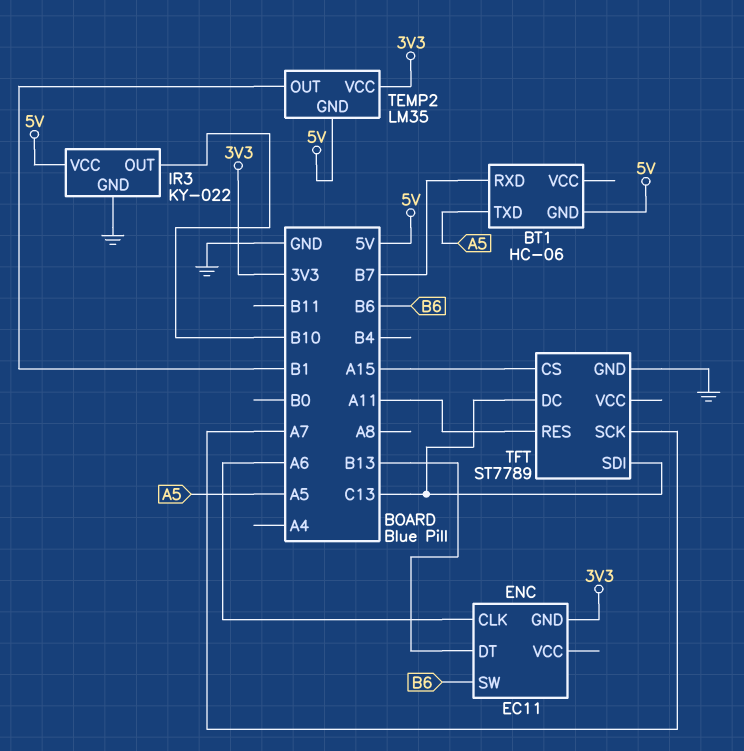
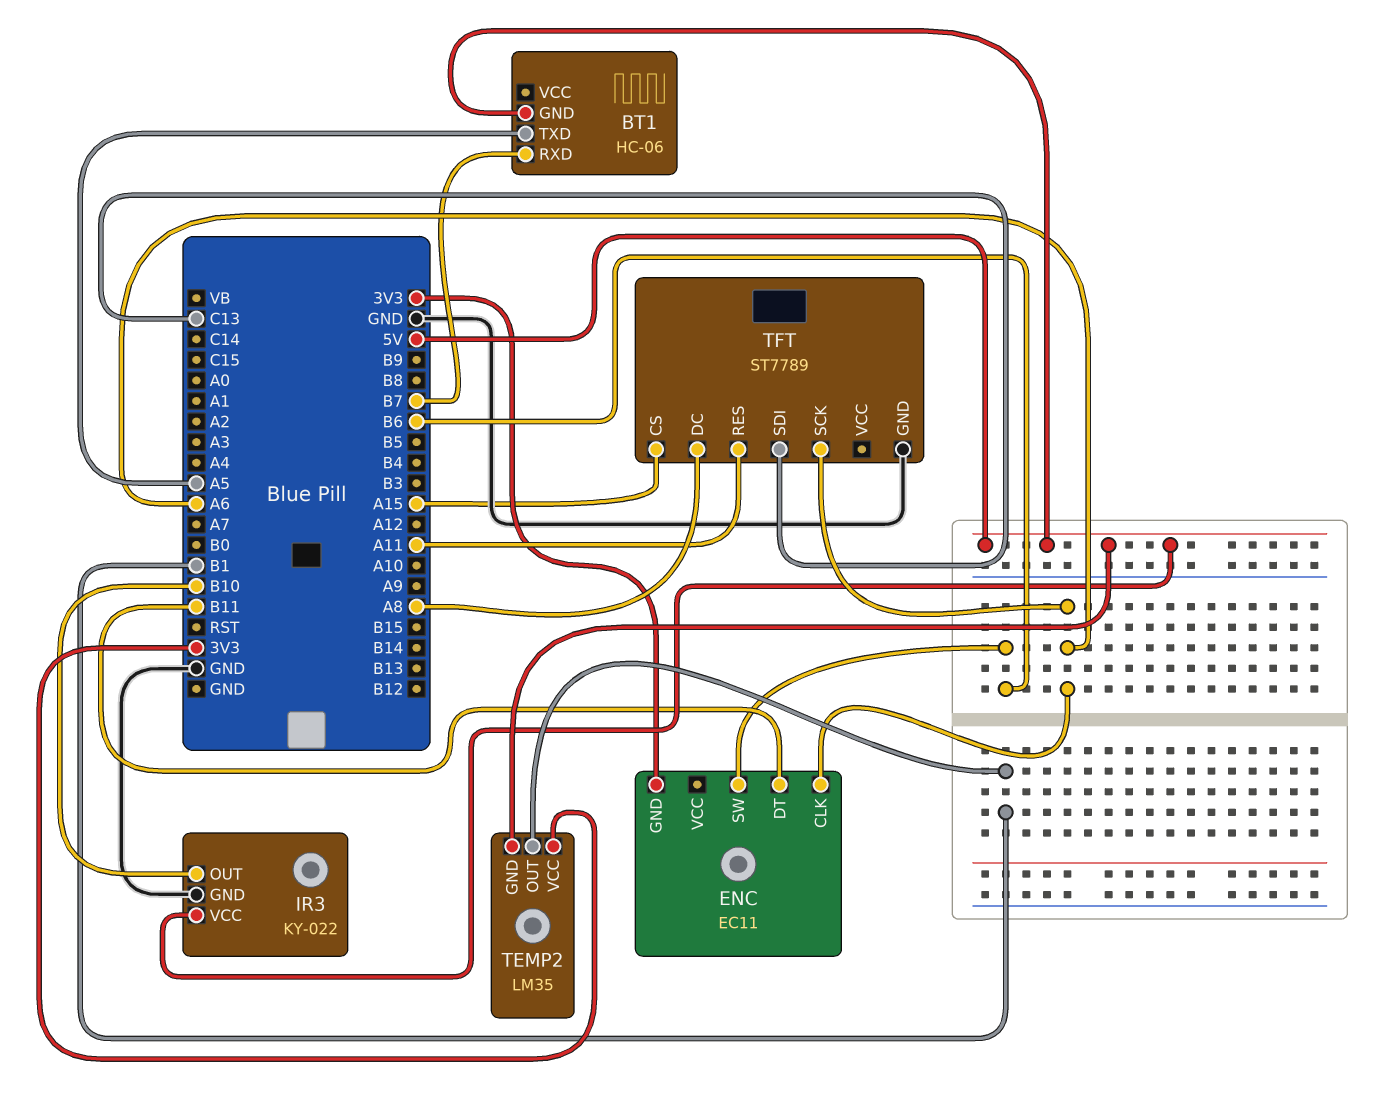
ENC pin DT: B13 -> B11
TFT pin DC: C13 -> A8
TFT pin SCK: A7 -> A6

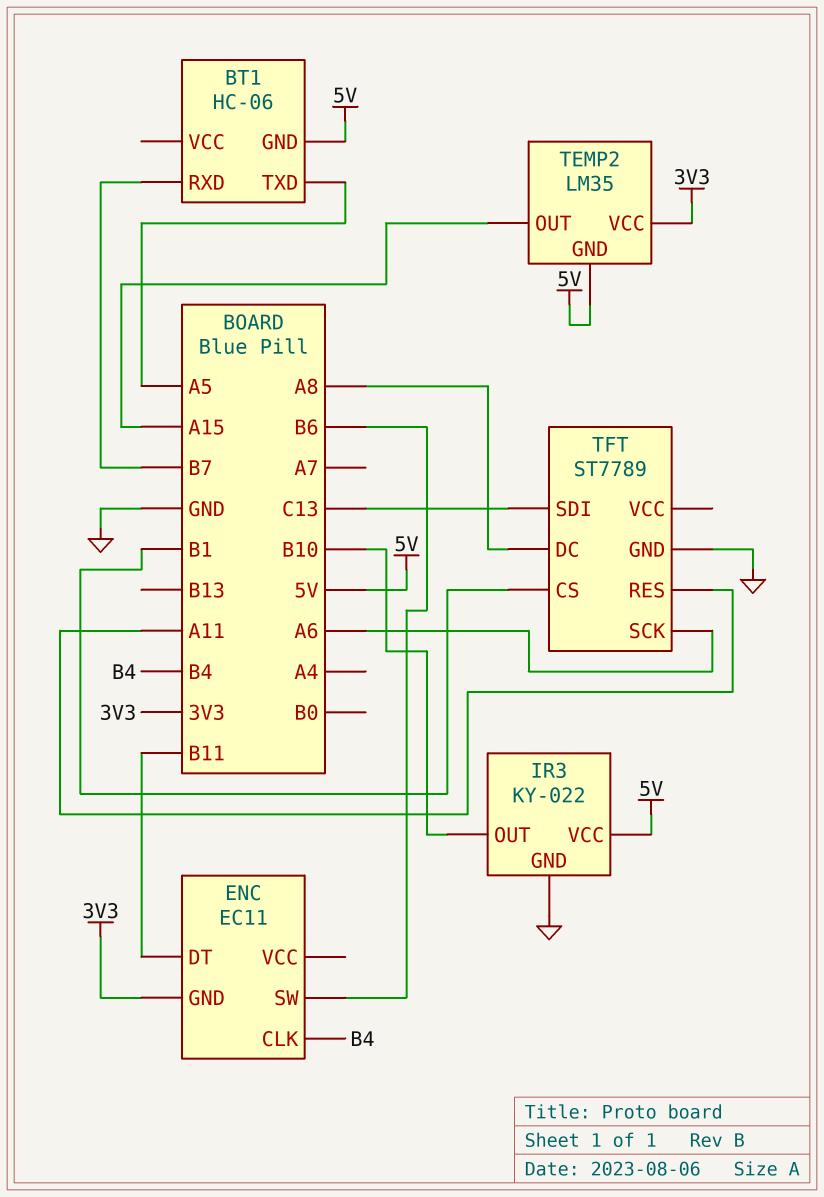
ENC pin CLK: A6 -> B4
TEMP2 pin OUT: B1 -> A15
TFT pin CS: A15 -> B1

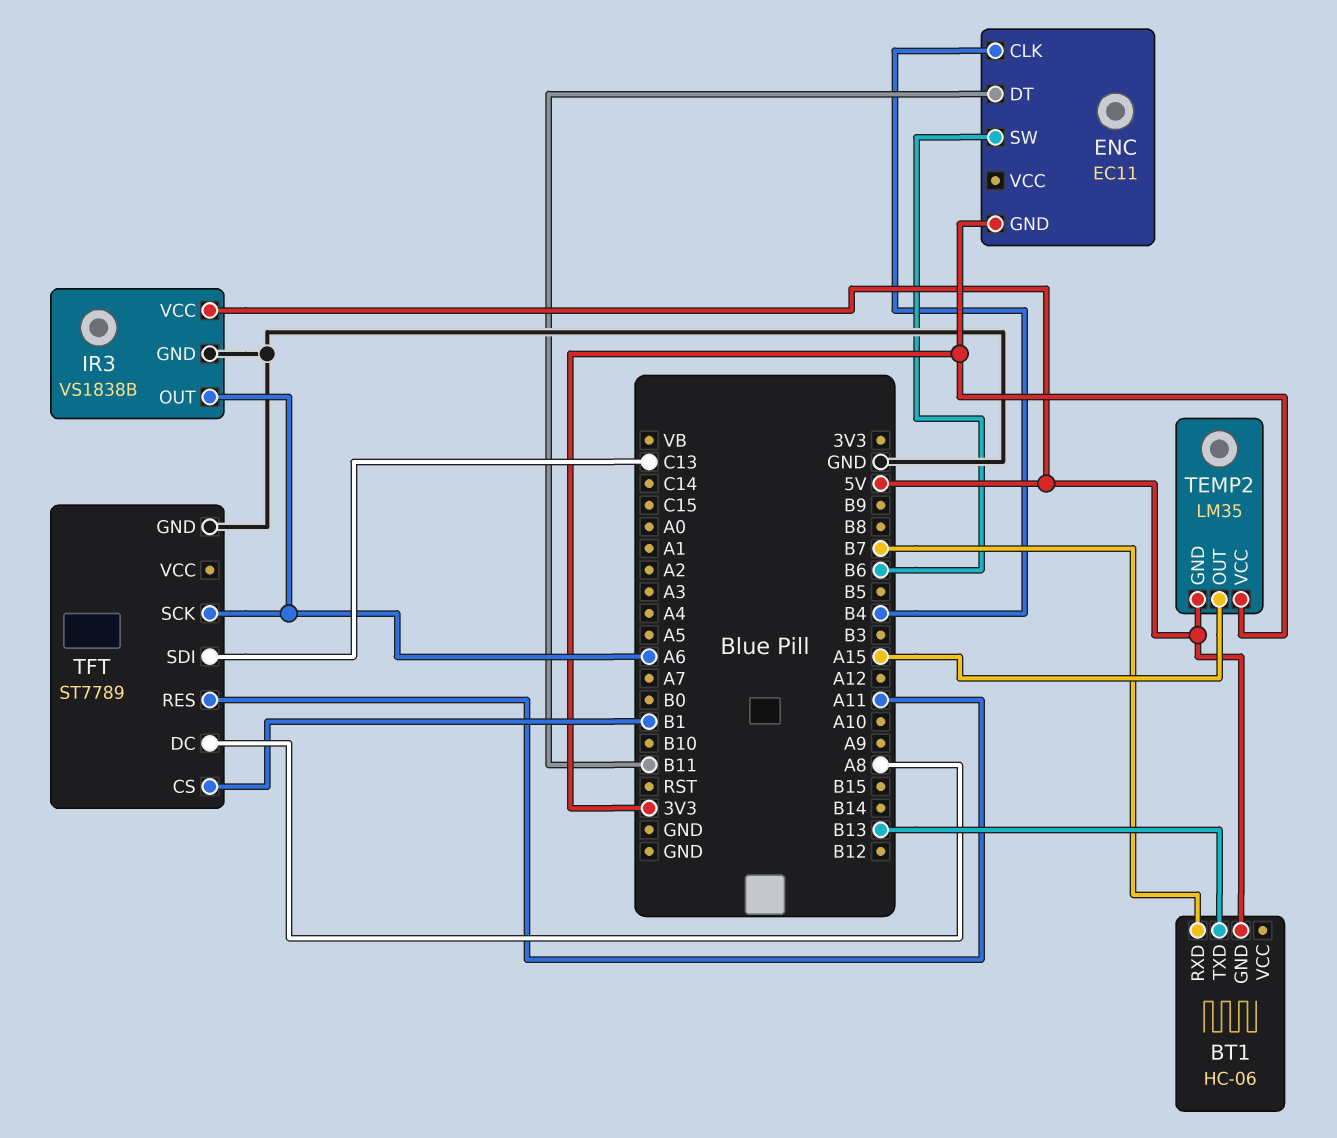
BT1 pin TXD: A5 -> B13
IR3: KY-022 -> VS1838B
IR3 pin OUT: B10 -> A6

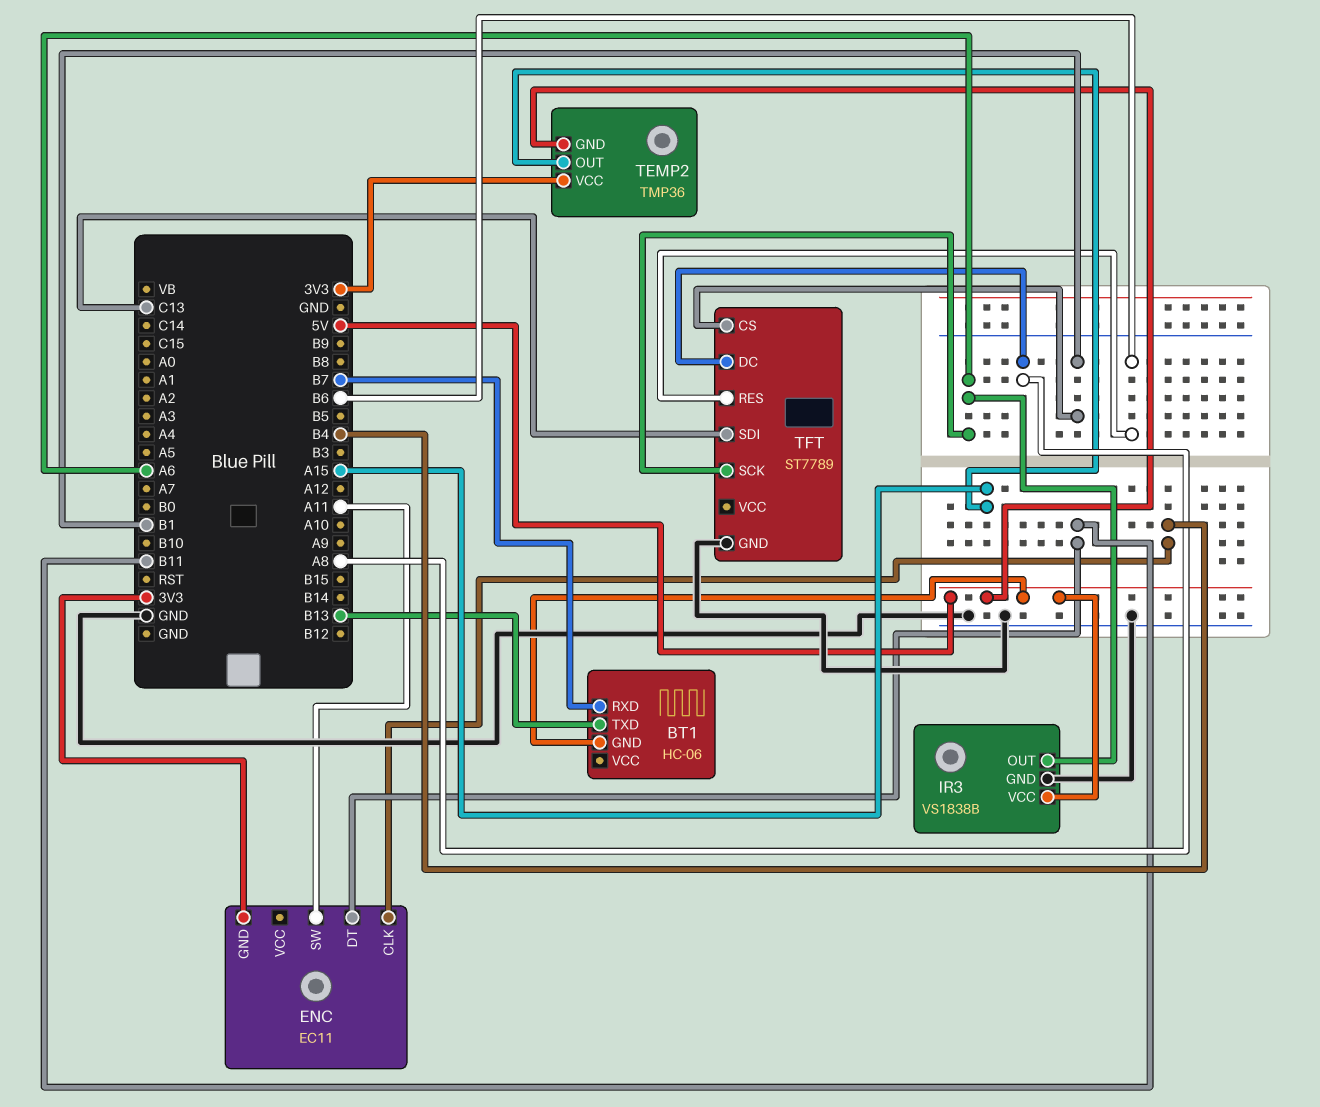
ENC pin SW: B6 -> A11
TEMP2: LM35 -> TMP36
TFT pin RES: A11 -> B6

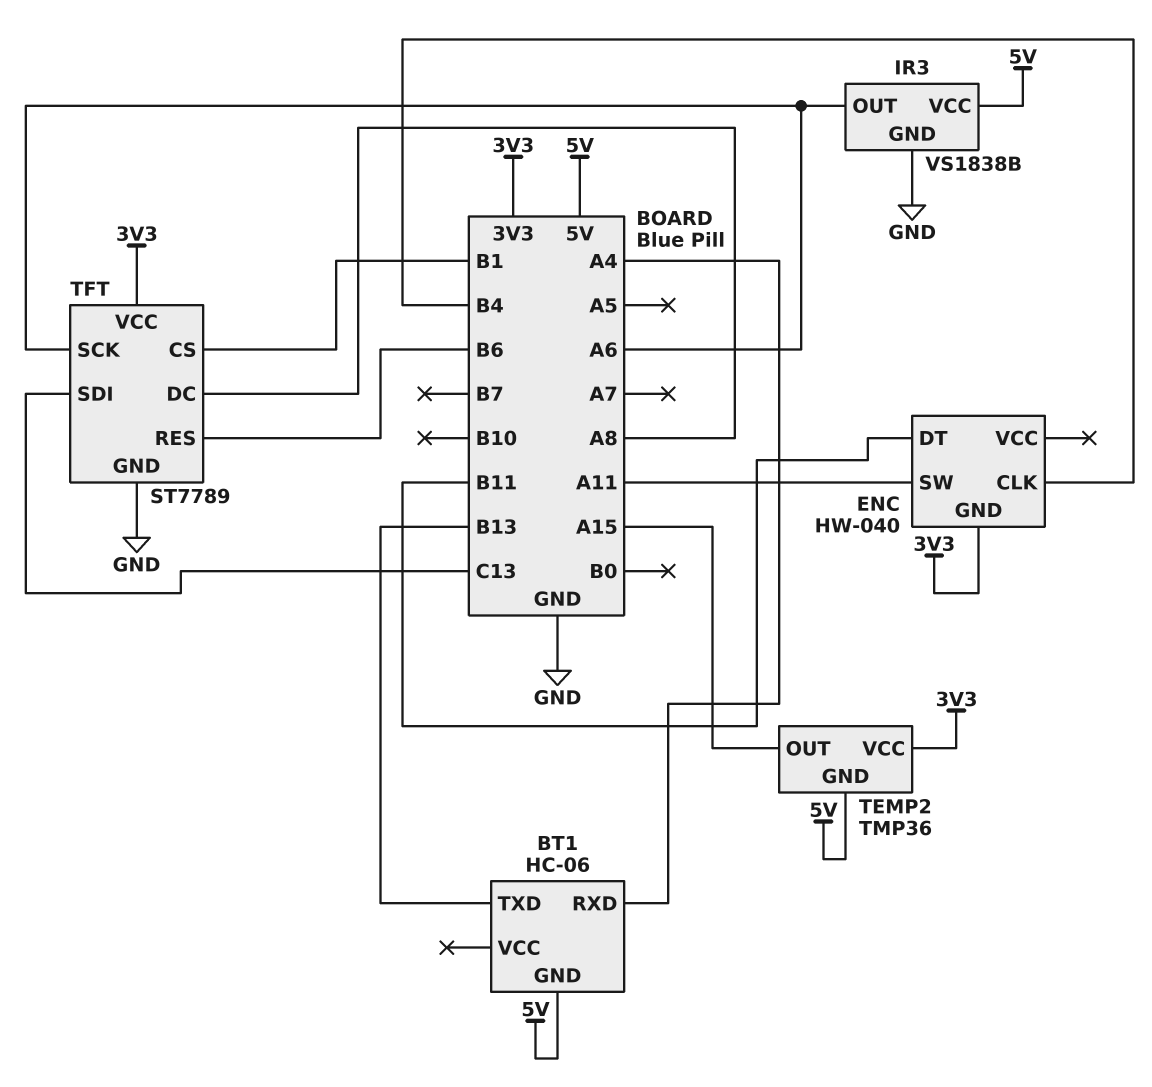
BT1 pin RXD: B7 -> A4
ENC: EC11 -> HW-040
TFT pin VCC: none -> 3V3

